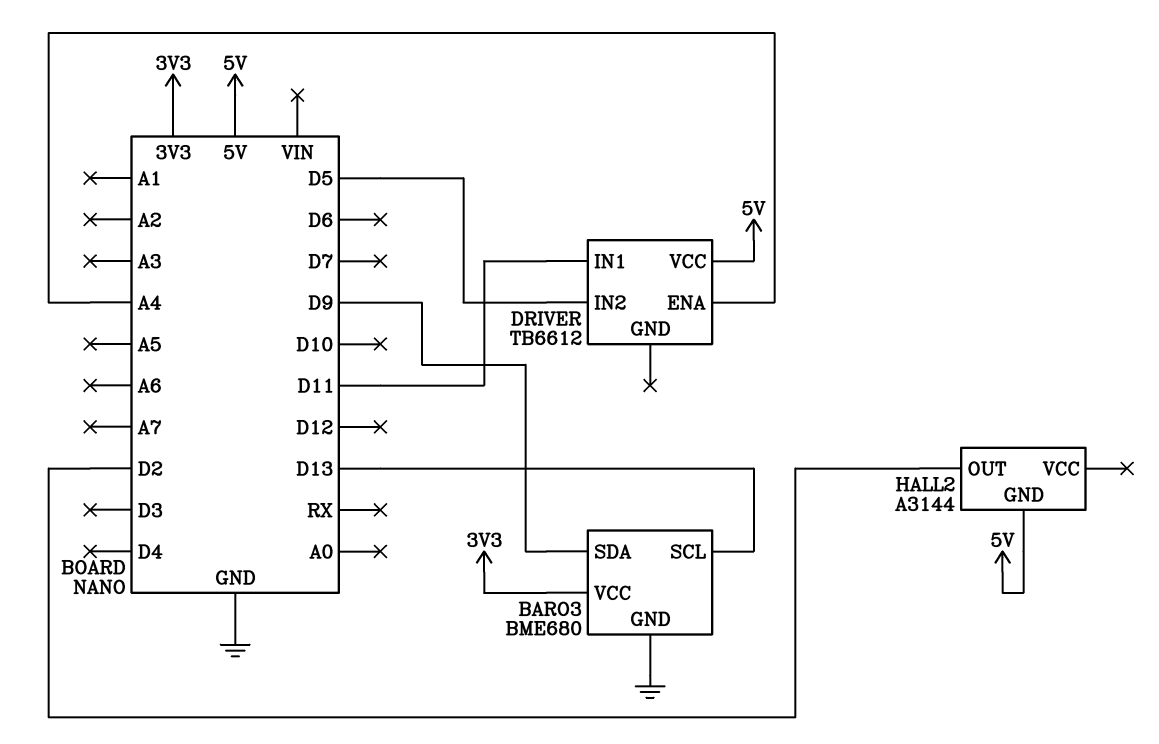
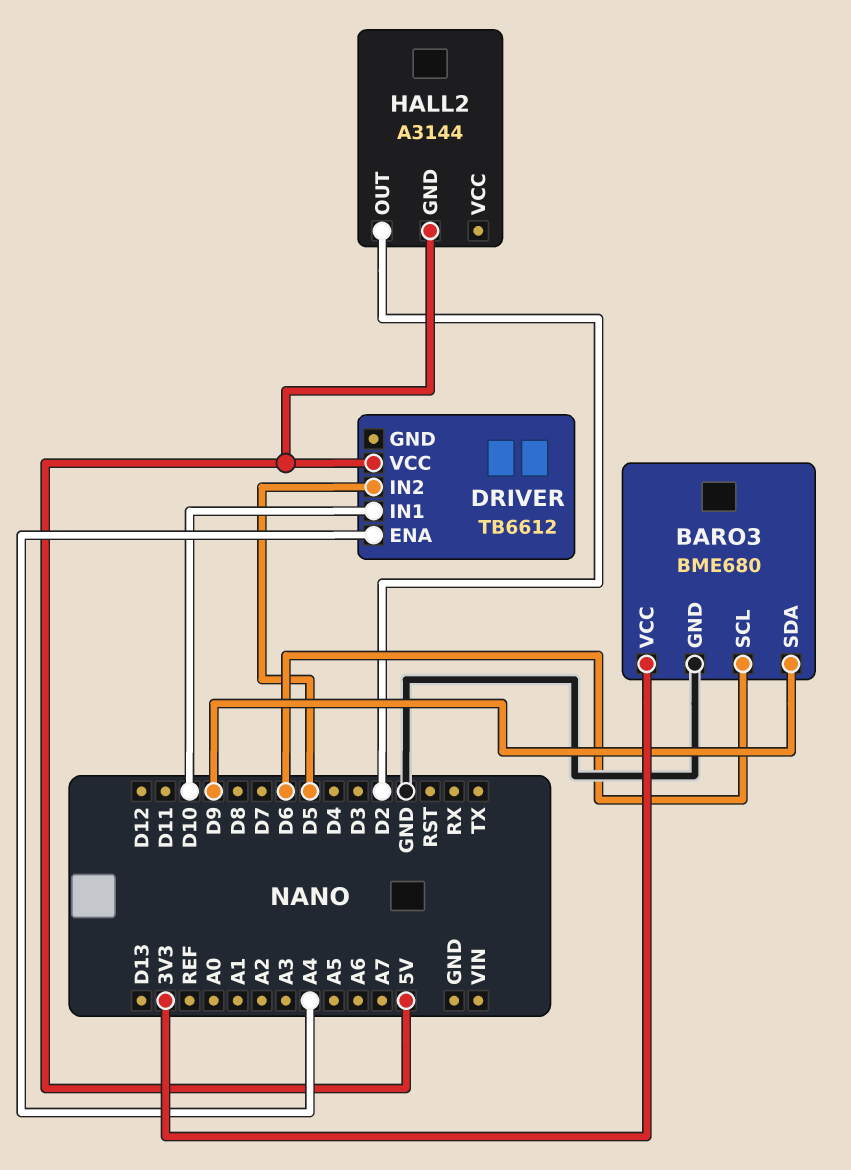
BARO3 pin SCL: D13 -> D6
DRIVER pin IN1: D11 -> D10

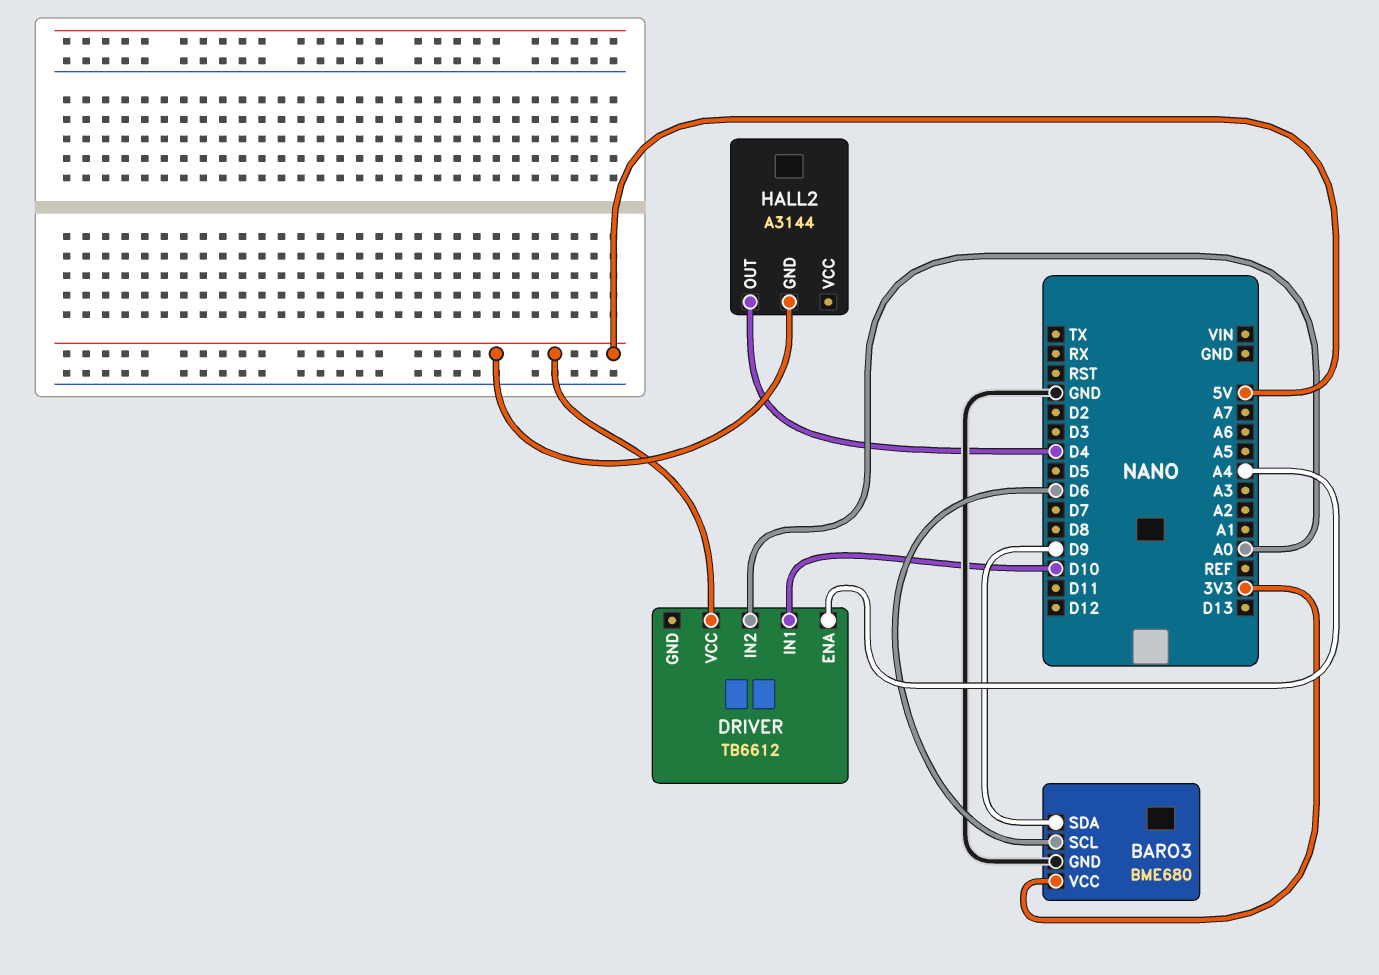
DRIVER pin IN2: D5 -> A0
HALL2 pin OUT: D2 -> D4

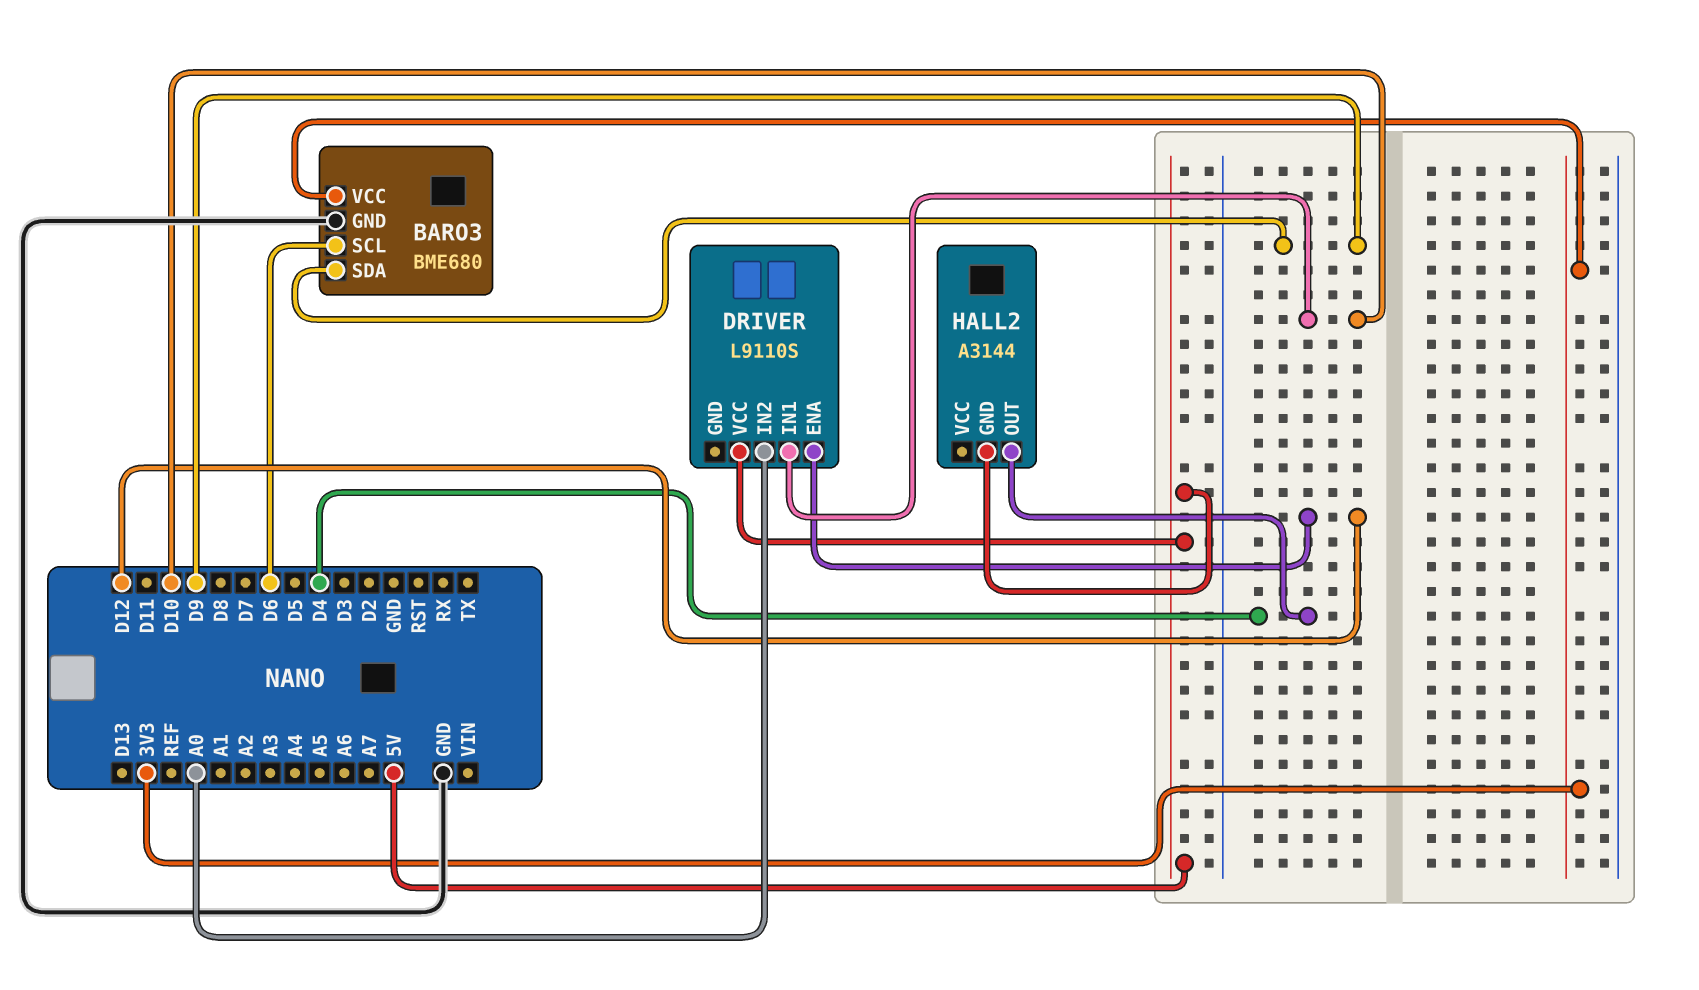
DRIVER: TB6612 -> L9110S
DRIVER pin ENA: A4 -> D12

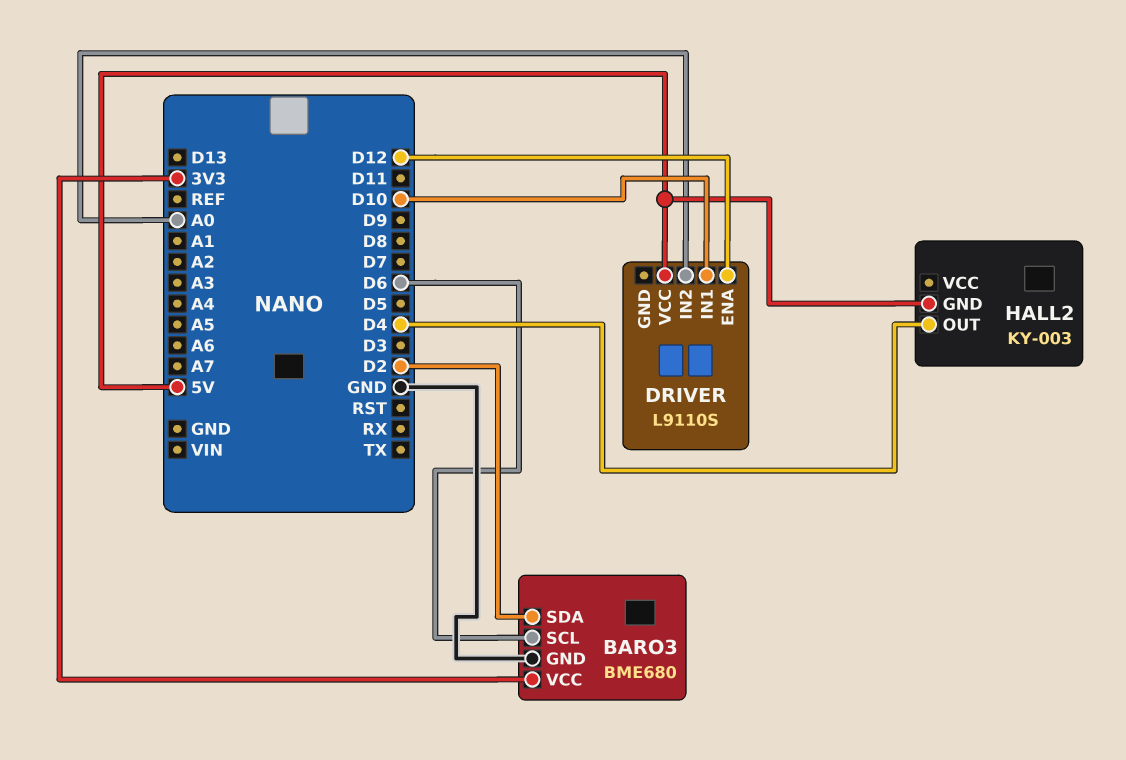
BARO3 pin SDA: D9 -> D2
HALL2: A3144 -> KY-003

